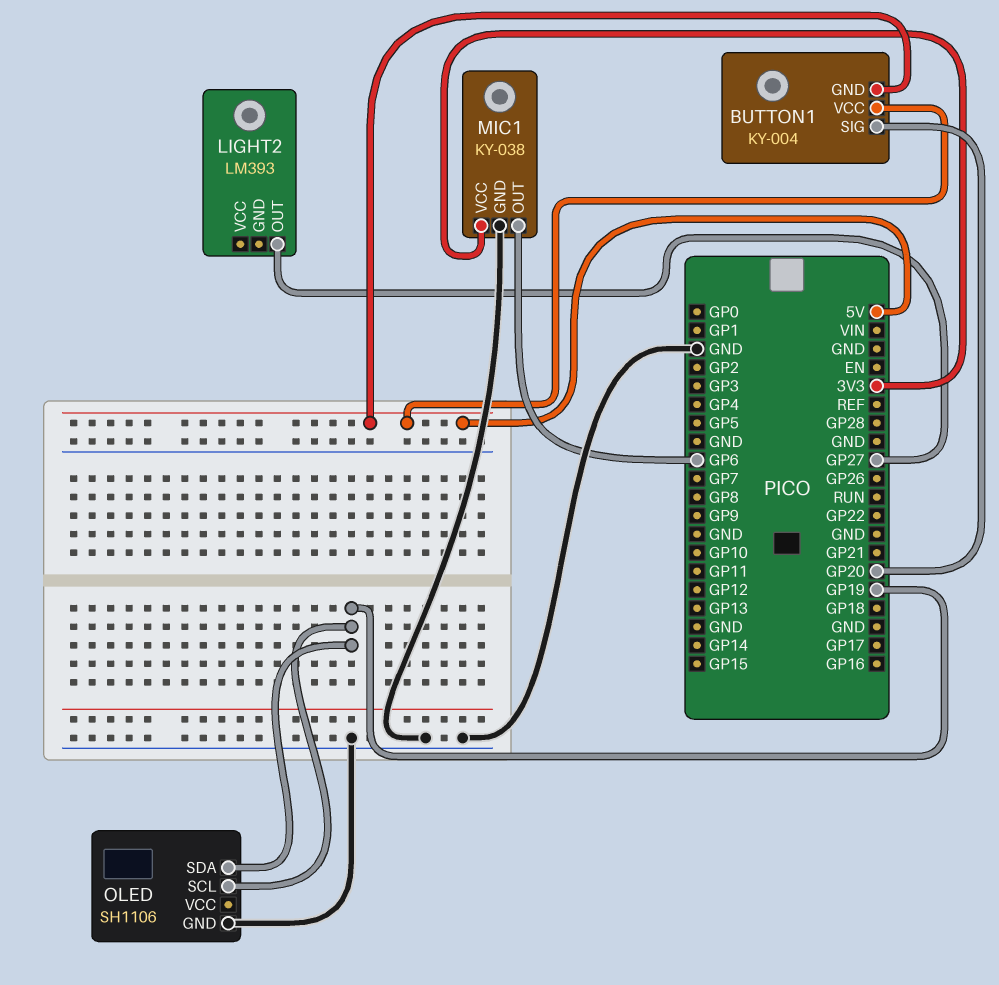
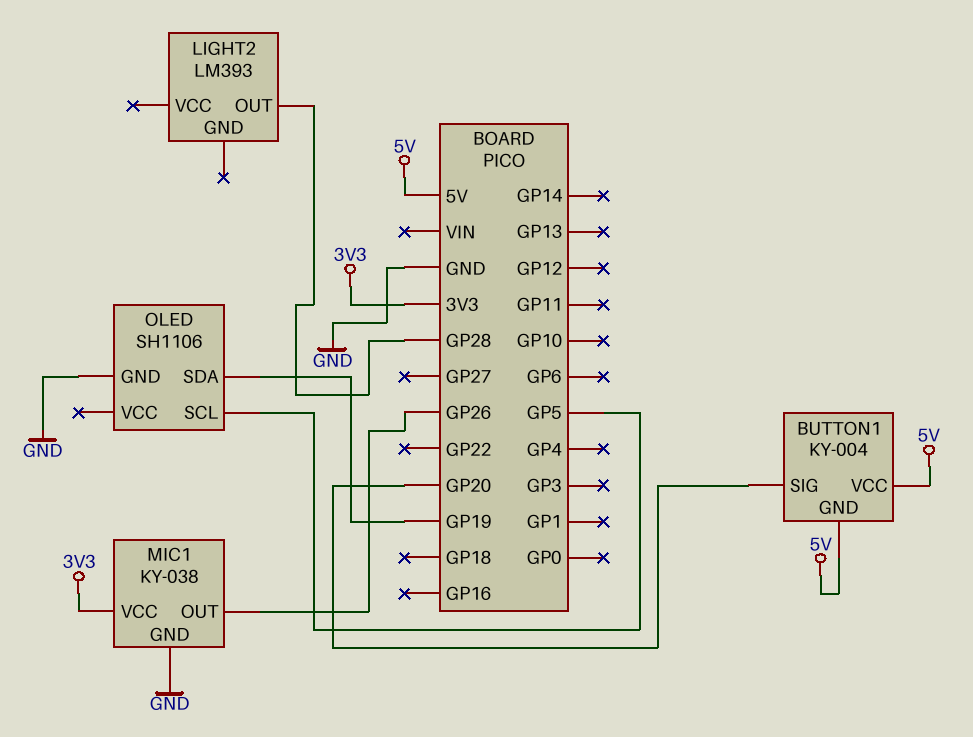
LIGHT2 pin OUT: GP27 -> GP28
MIC1 pin OUT: GP6 -> GP26
OLED pin SCL: GP19 -> GP5

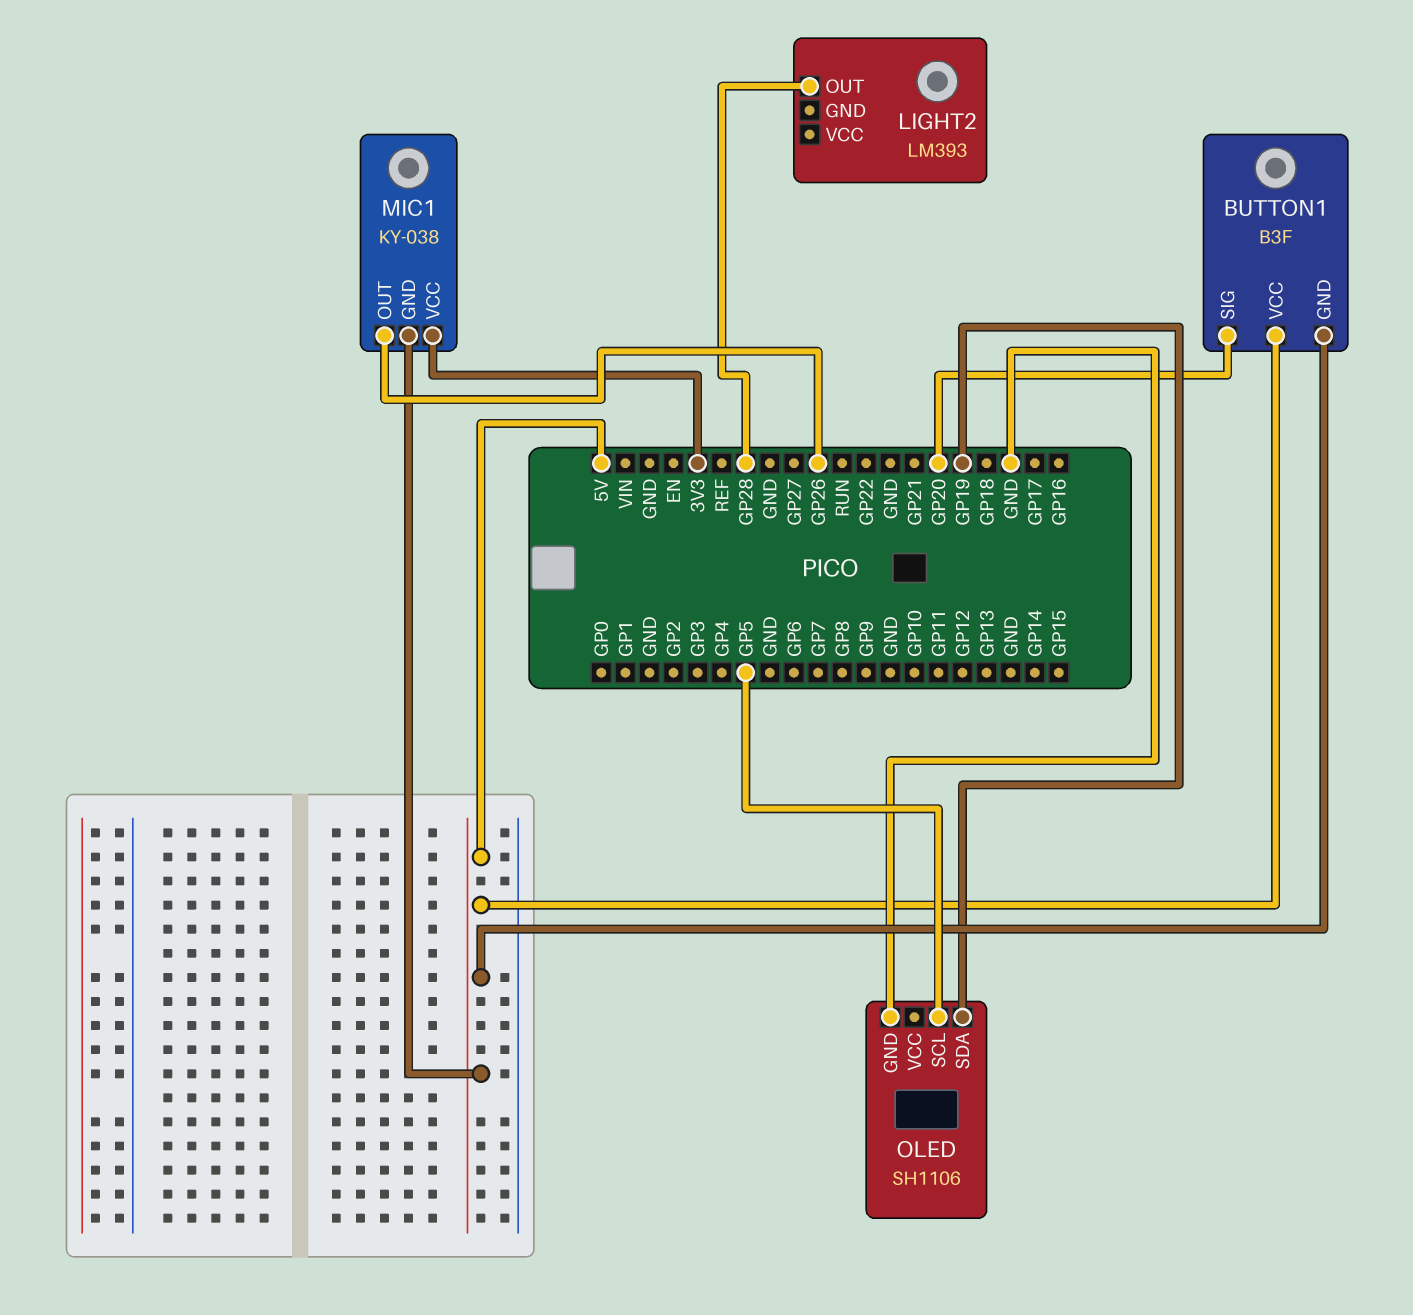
BUTTON1: KY-004 -> B3F
MIC1 pin GND: GND -> 5V

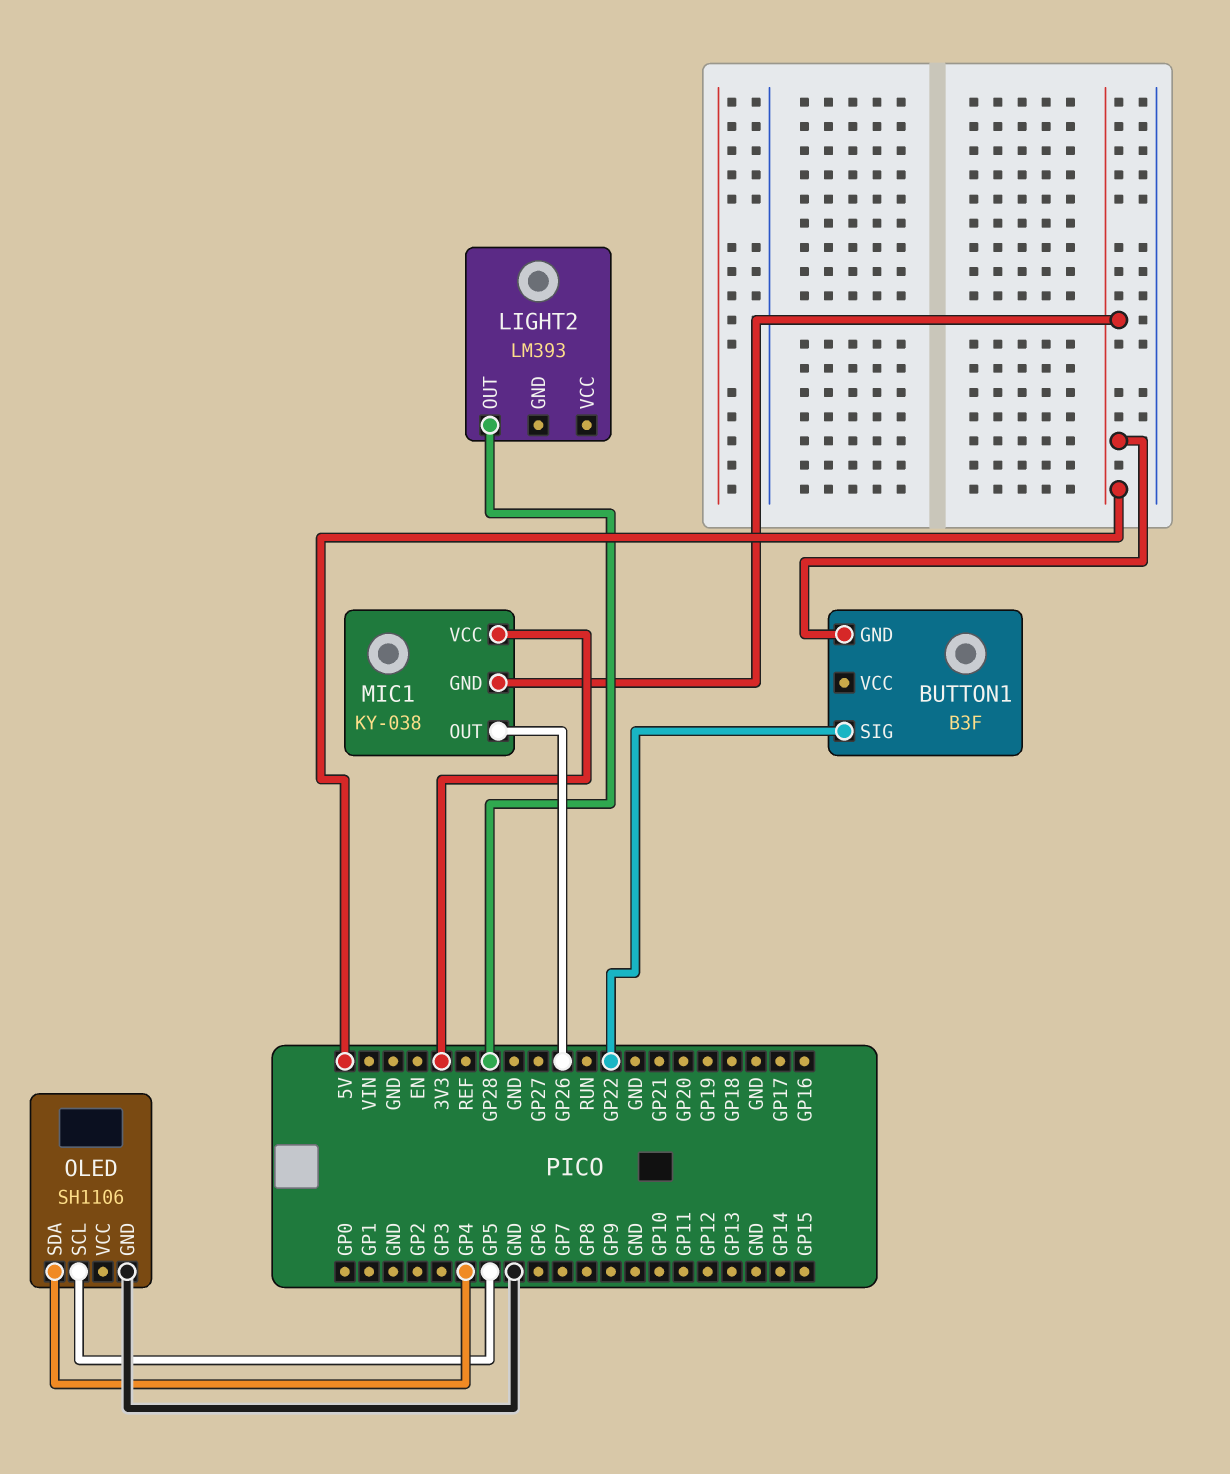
BUTTON1 pin SIG: GP20 -> GP22
BUTTON1 pin VCC: 5V -> none
OLED pin SDA: GP19 -> GP4

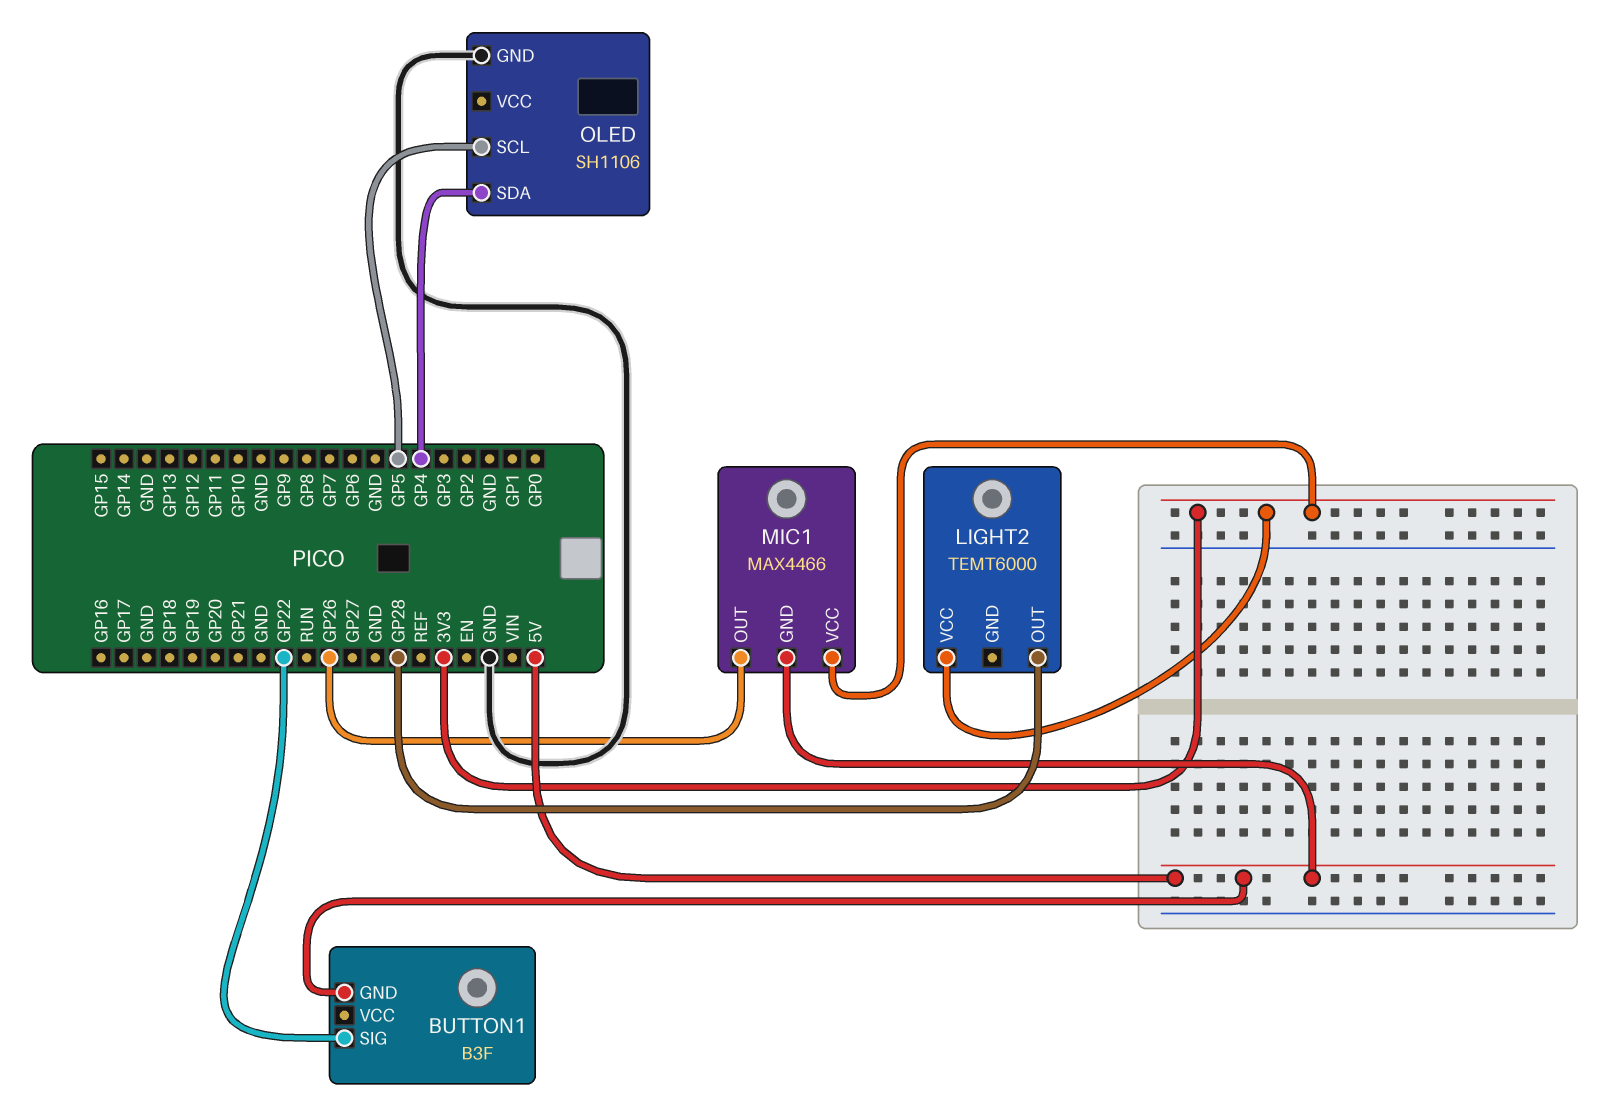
LIGHT2: LM393 -> TEMT6000
LIGHT2 pin VCC: none -> 3V3
MIC1: KY-038 -> MAX4466

